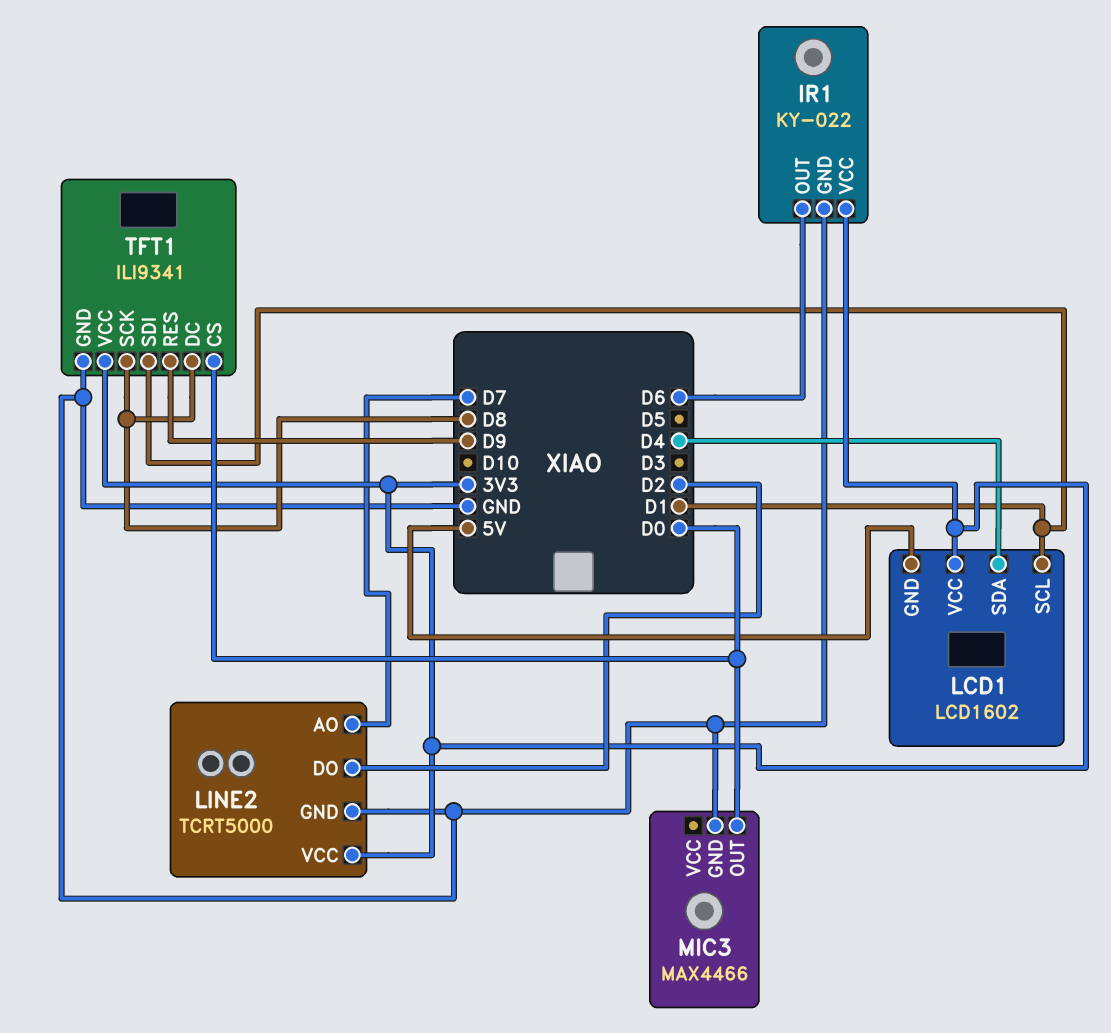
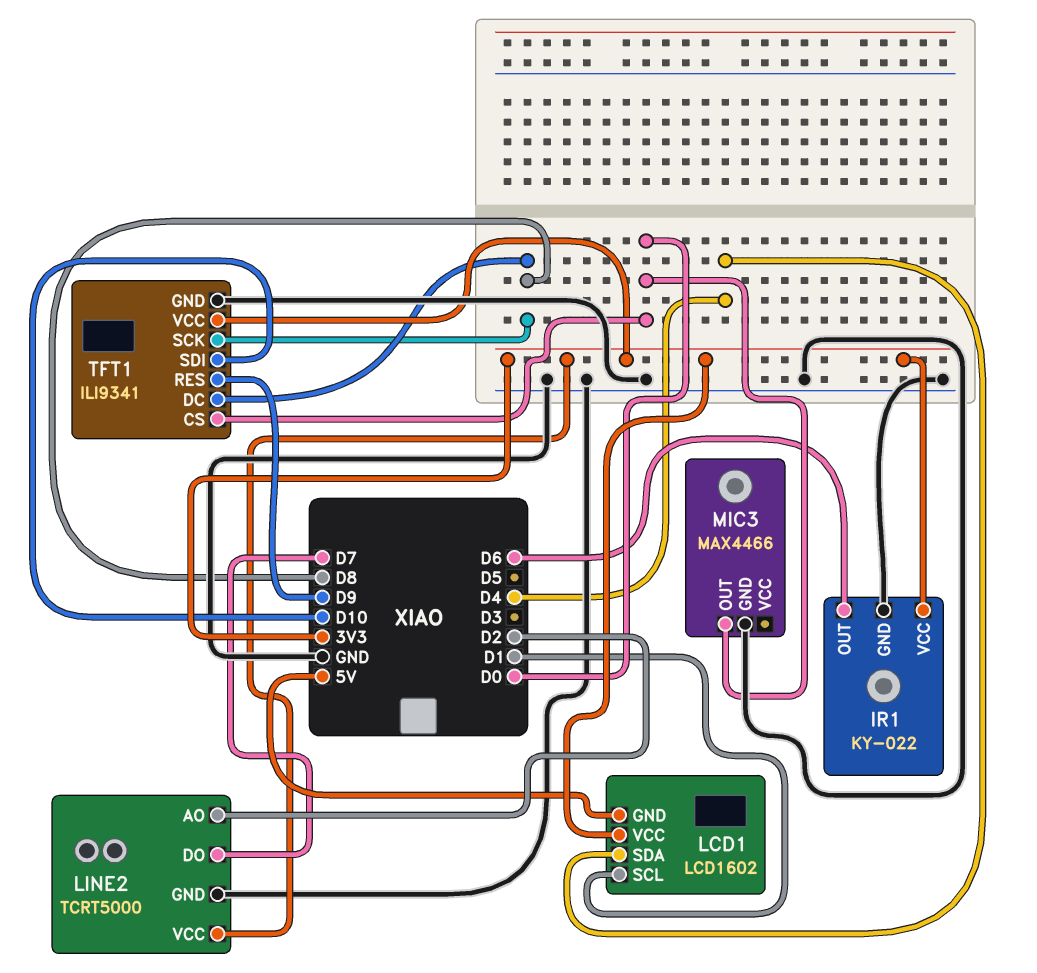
LINE2 pin AO: D7 -> D2
LINE2 pin DO: D2 -> D7
TFT1 pin SDI: D1 -> D10

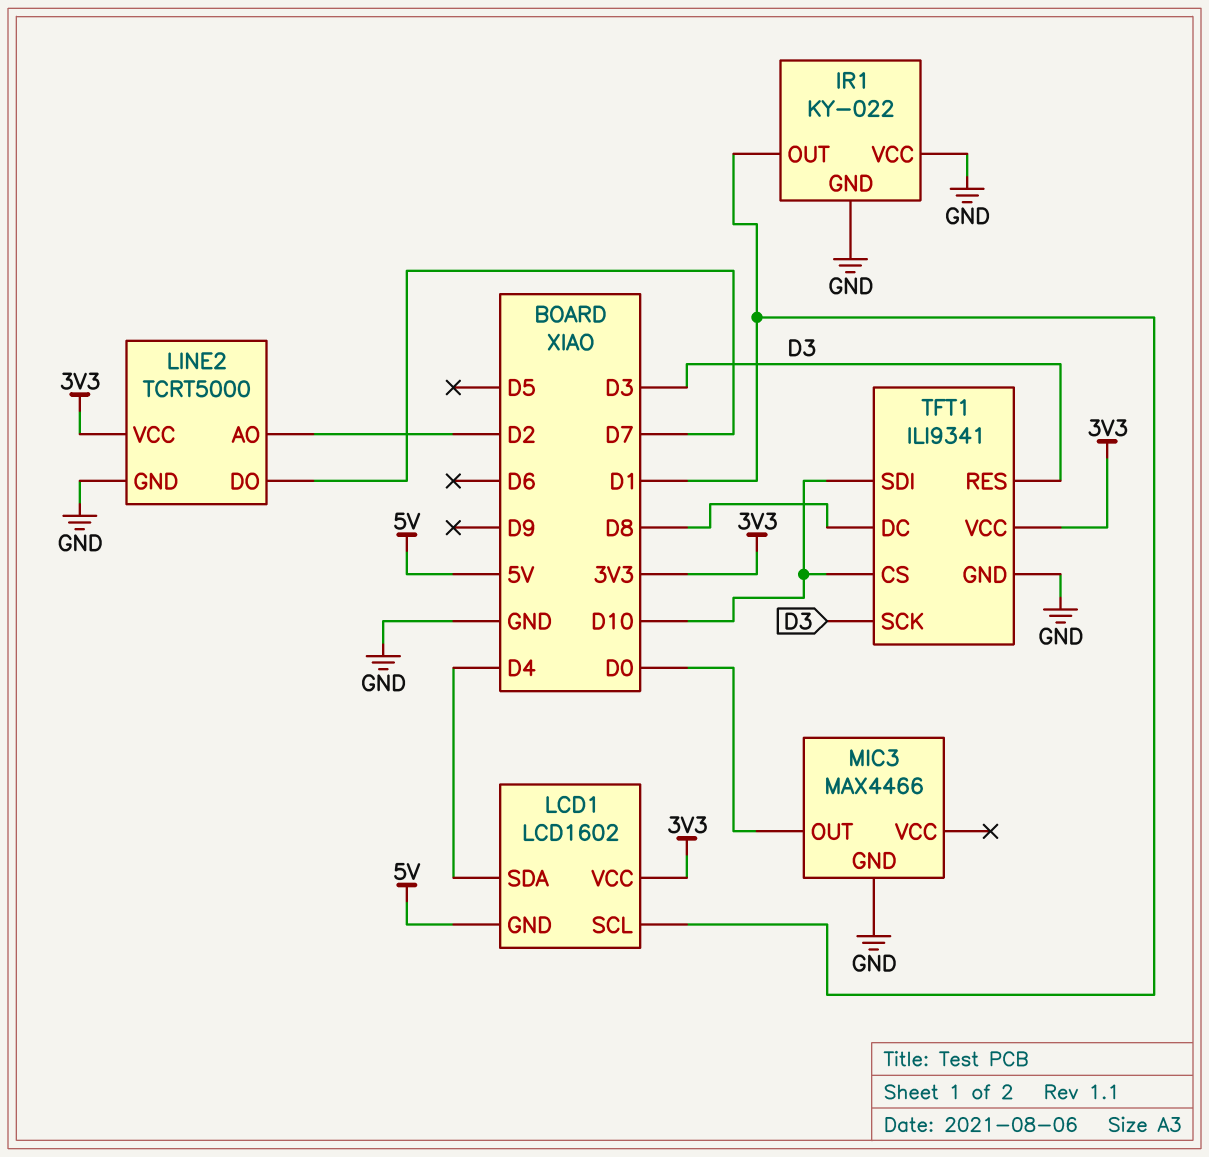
IR1 pin OUT: D6 -> D1
IR1 pin VCC: 3V3 -> GND
TFT1 pin CS: D0 -> D10
TFT1 pin RES: D9 -> D3
TFT1 pin SCK: D8 -> D3

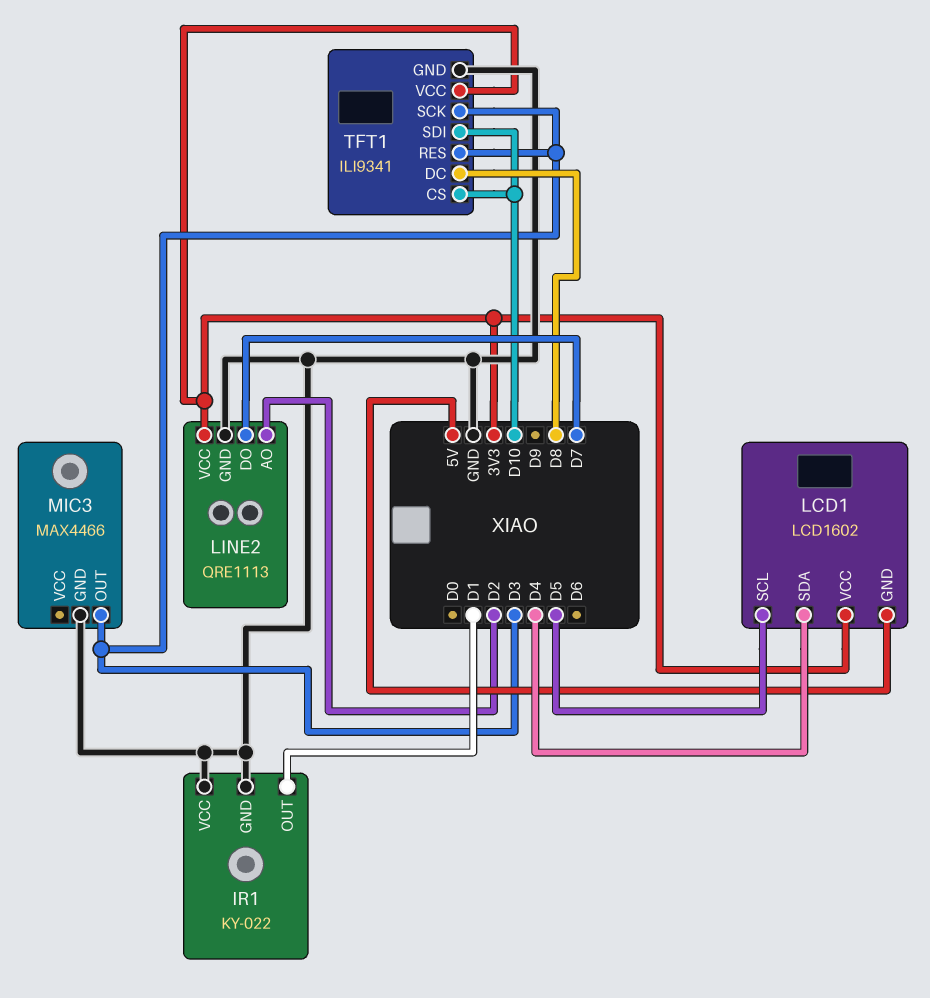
LCD1 pin SCL: D1 -> D5
LINE2: TCRT5000 -> QRE1113
MIC3 pin OUT: D0 -> D3

